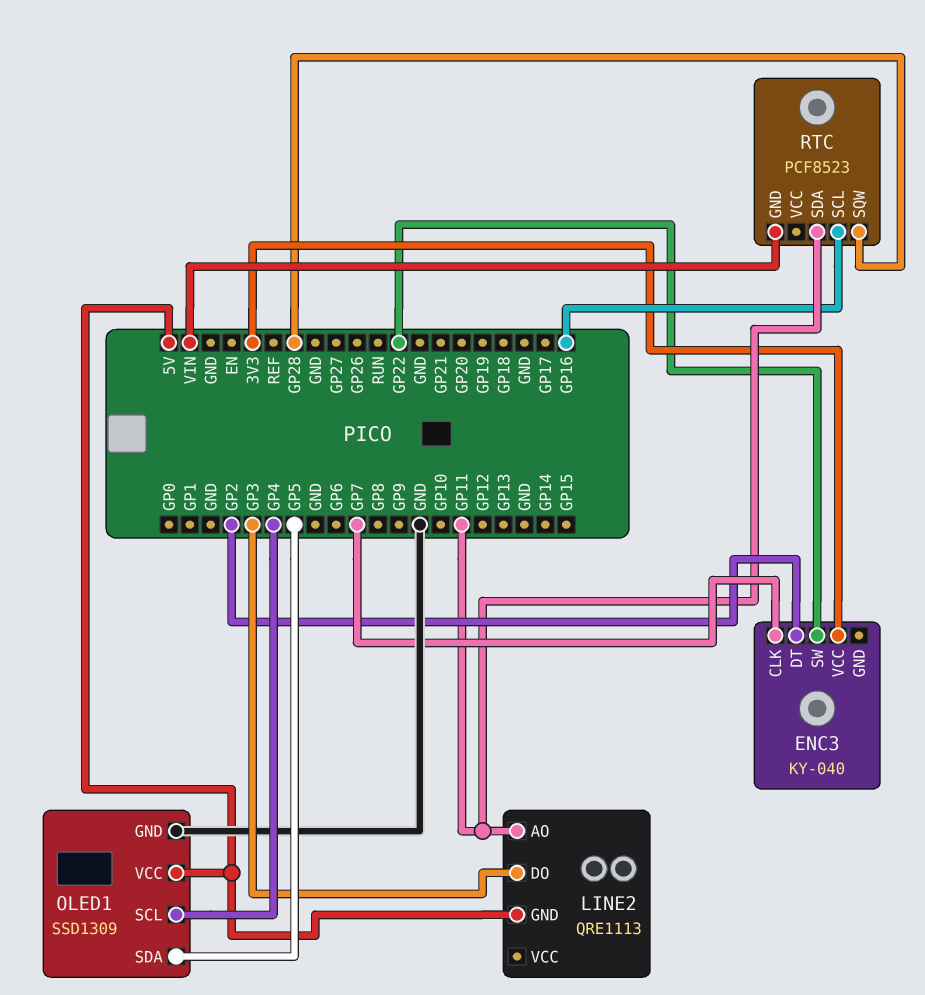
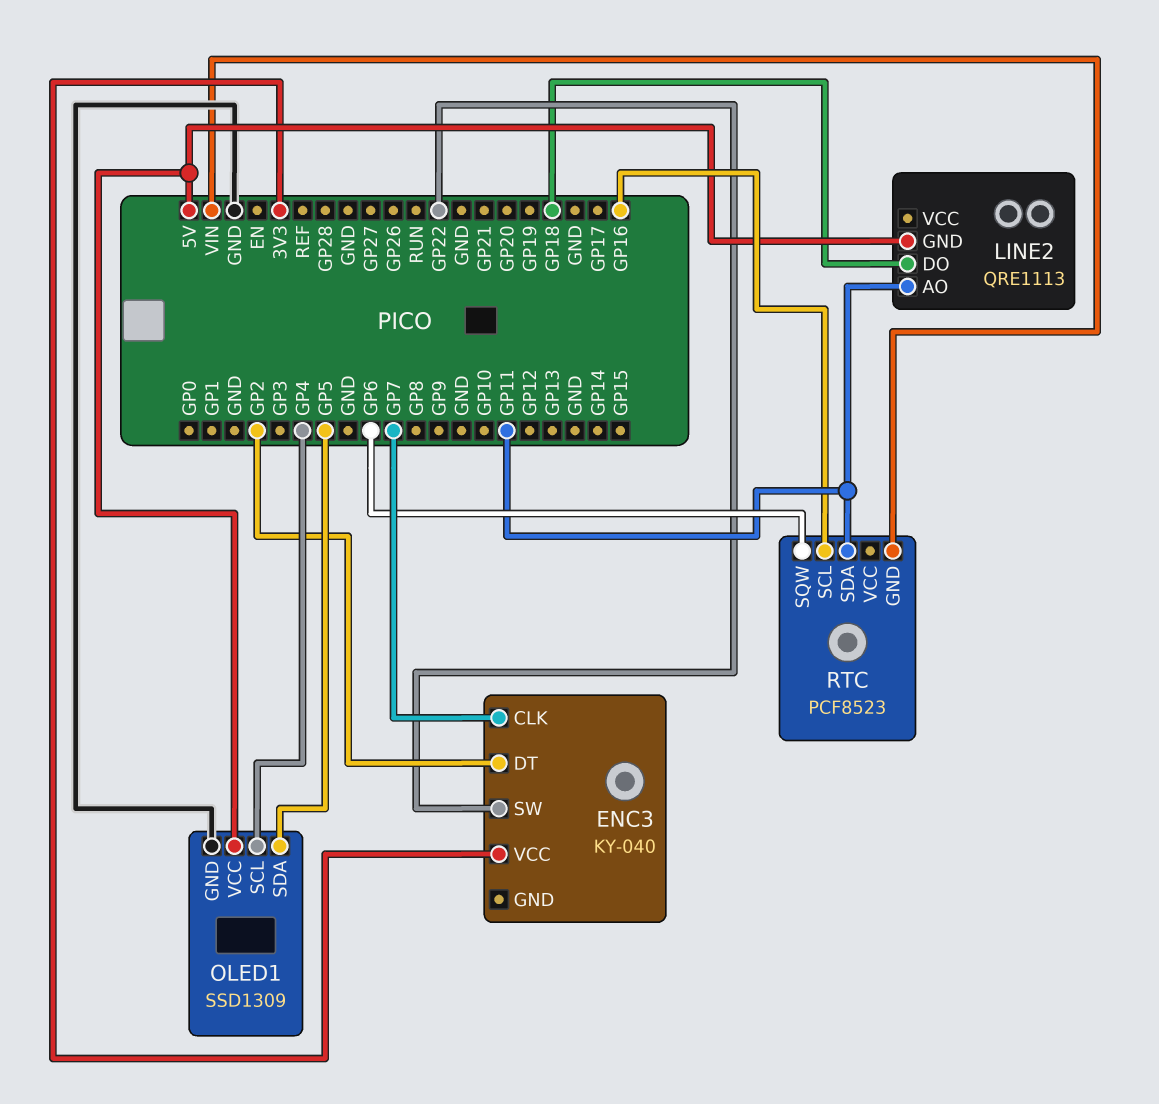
LINE2 pin DO: GP3 -> GP18
RTC pin SQW: GP28 -> GP6

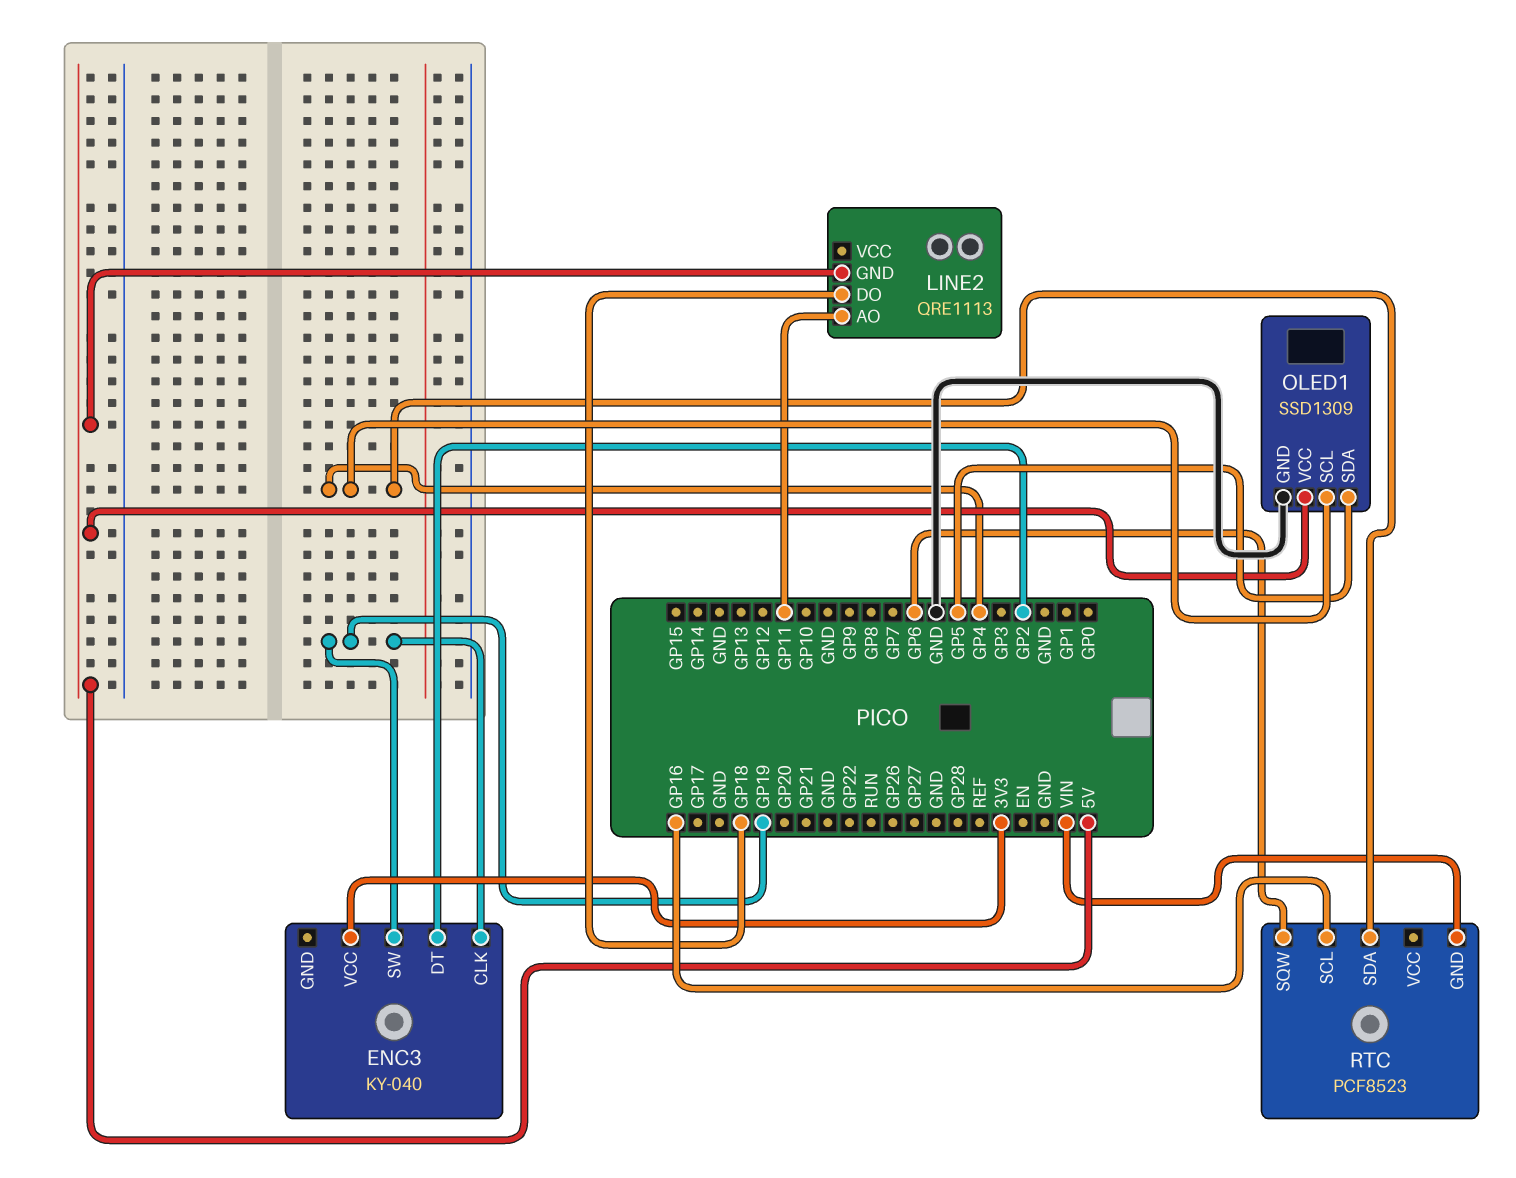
ENC3 pin CLK: GP7 -> GP19
ENC3 pin SW: GP22 -> GP19
RTC pin SDA: GP11 -> GP4

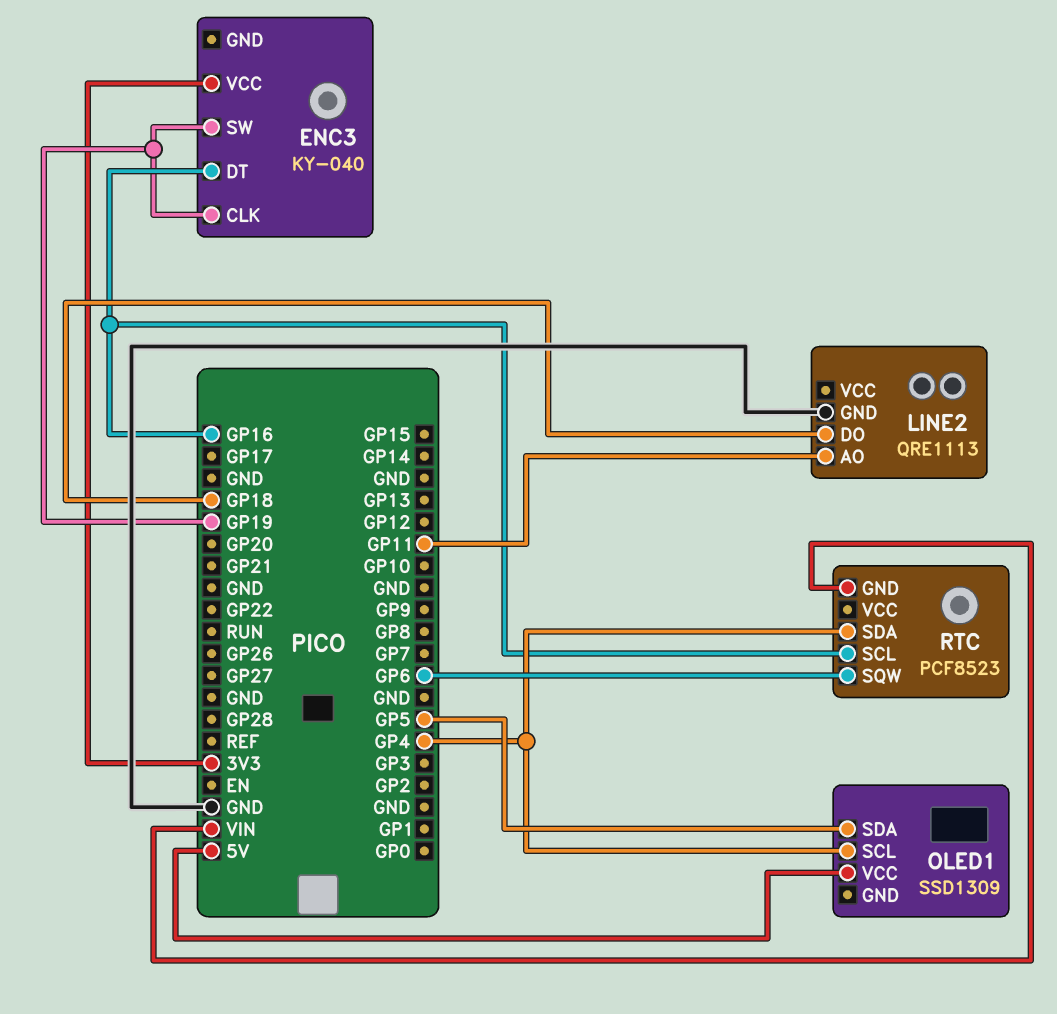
ENC3 pin DT: GP2 -> GP16
LINE2 pin GND: 5V -> GND
OLED1 pin GND: GND -> none

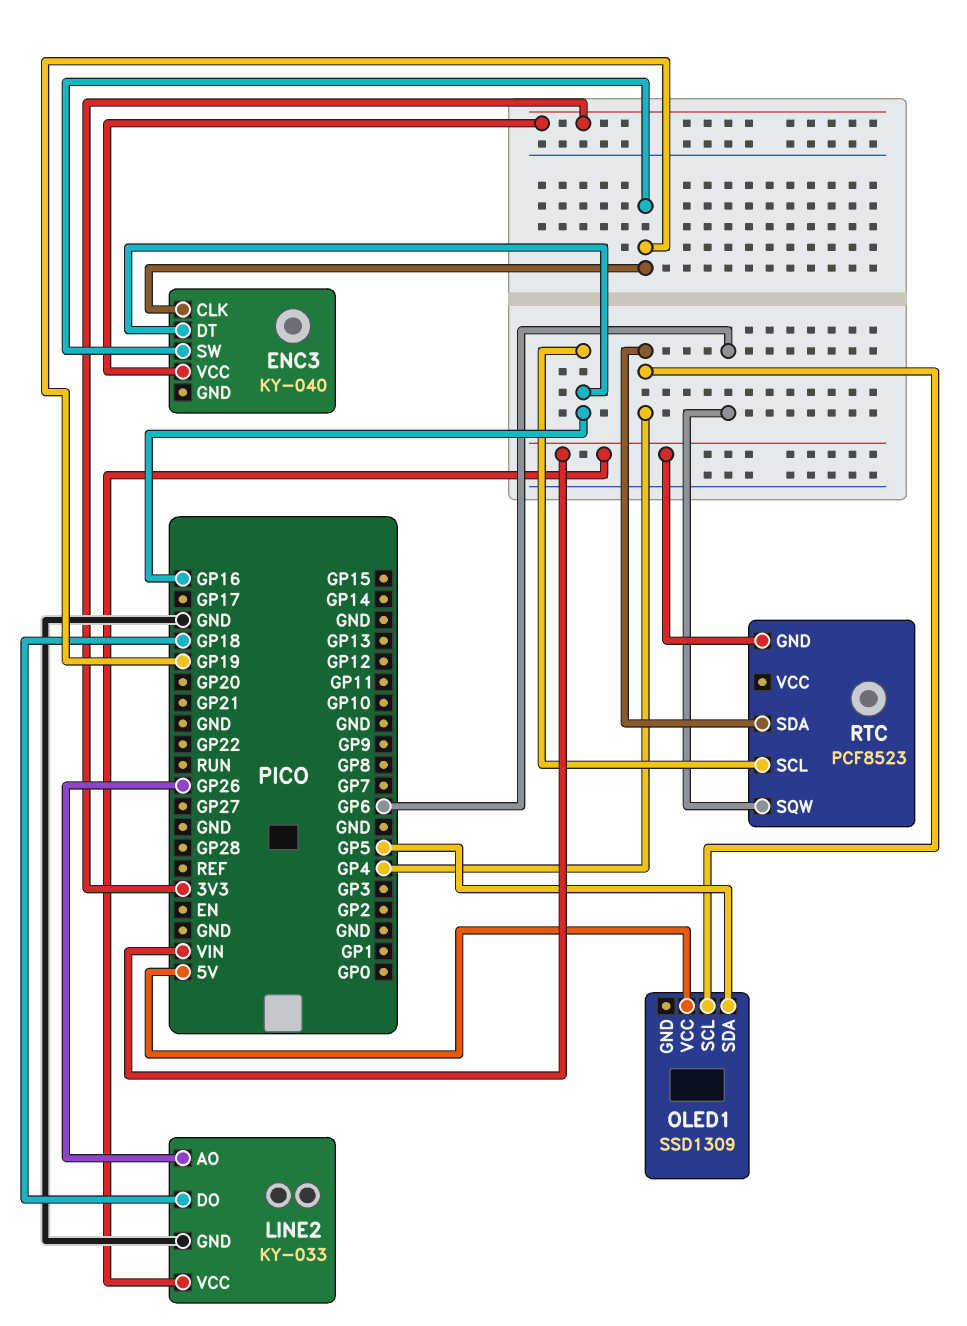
LINE2: QRE1113 -> KY-033
LINE2 pin AO: GP11 -> GP26
LINE2 pin VCC: none -> VIN

